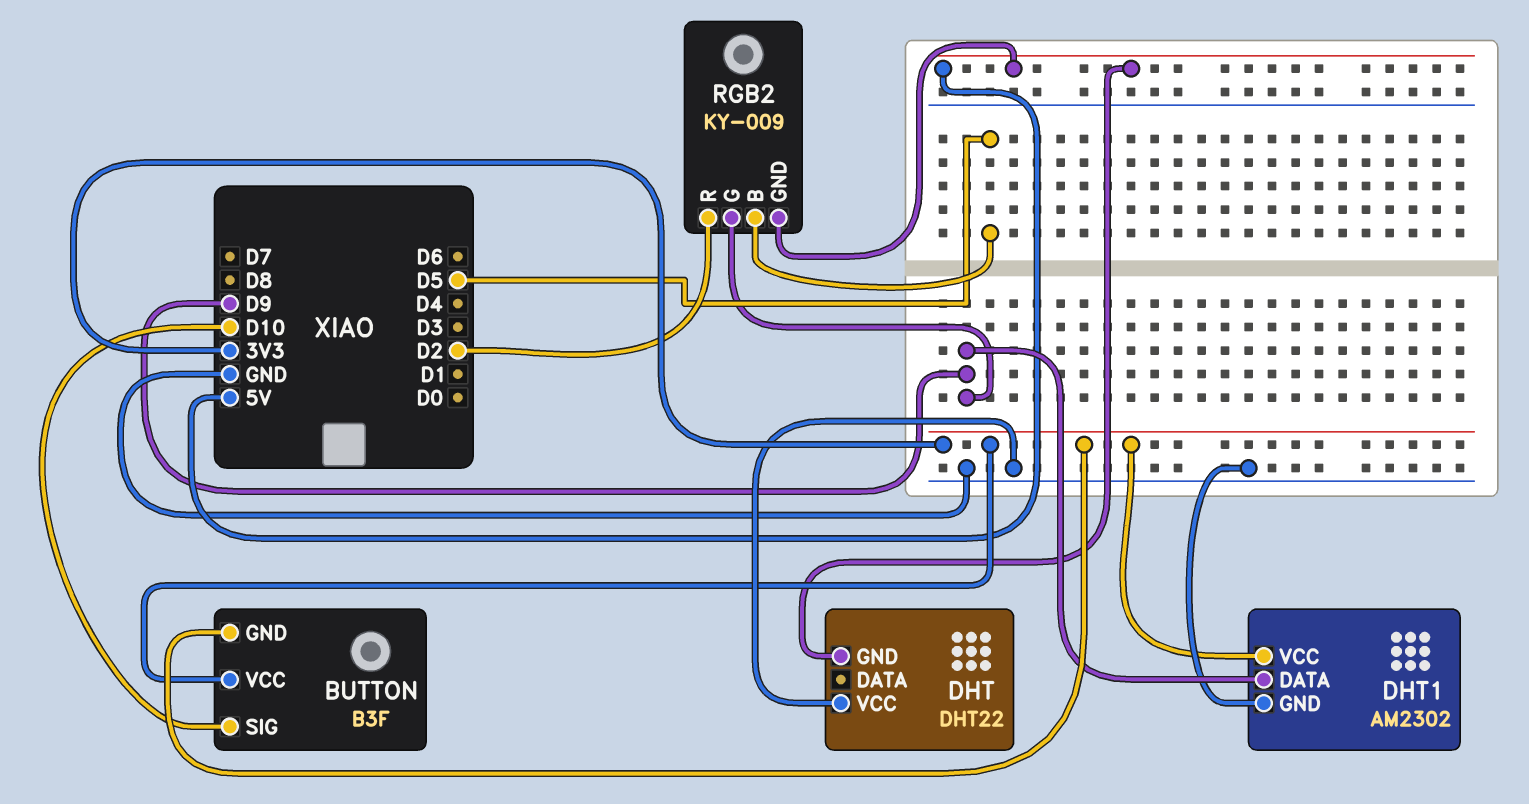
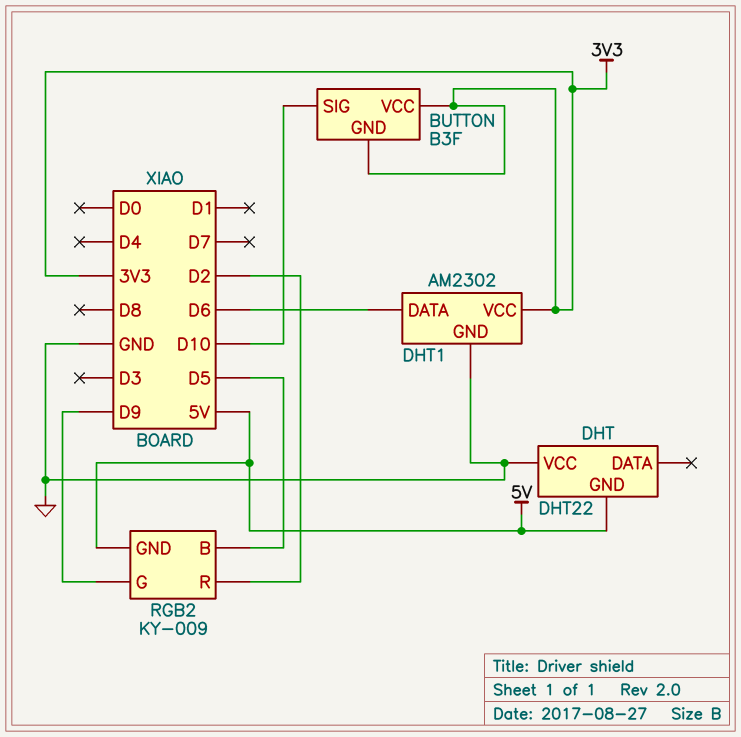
DHT1 pin DATA: D9 -> D6

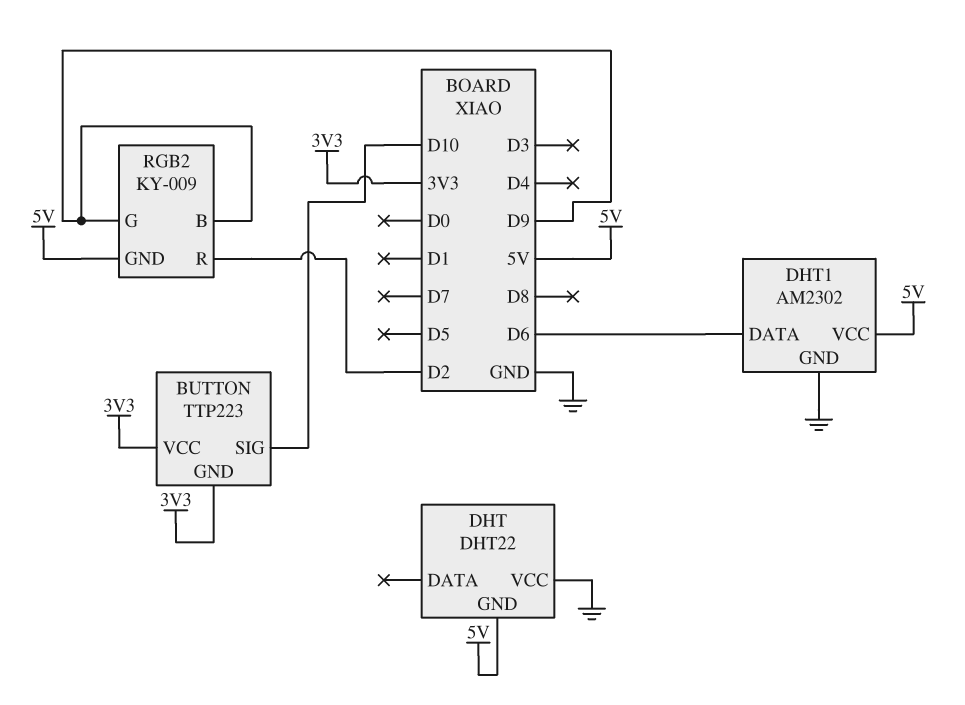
BUTTON: B3F -> TTP223
DHT1 pin VCC: 3V3 -> 5V
RGB2 pin B: D5 -> D9

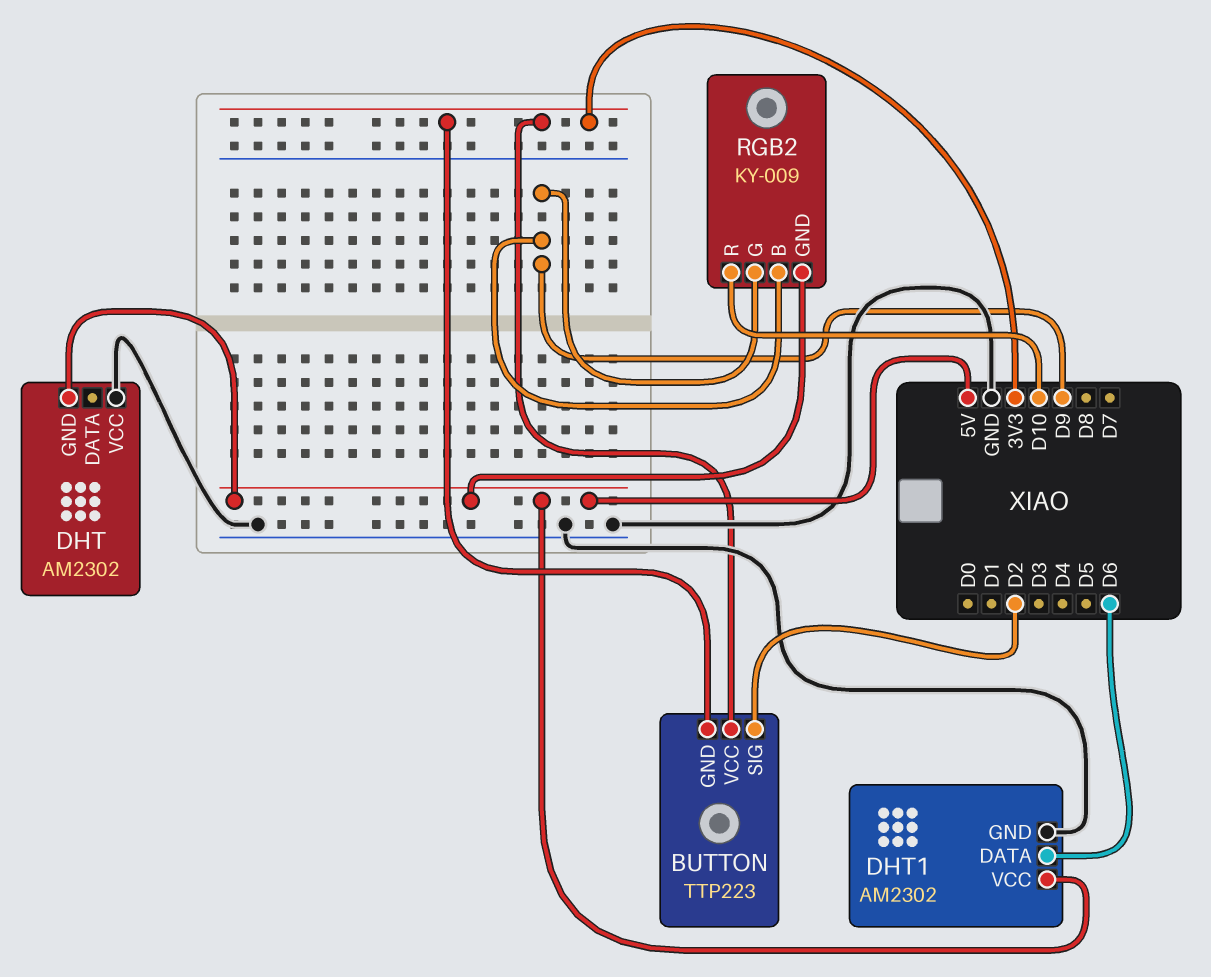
BUTTON pin SIG: D10 -> D2
DHT: DHT22 -> AM2302
RGB2 pin R: D2 -> D10

